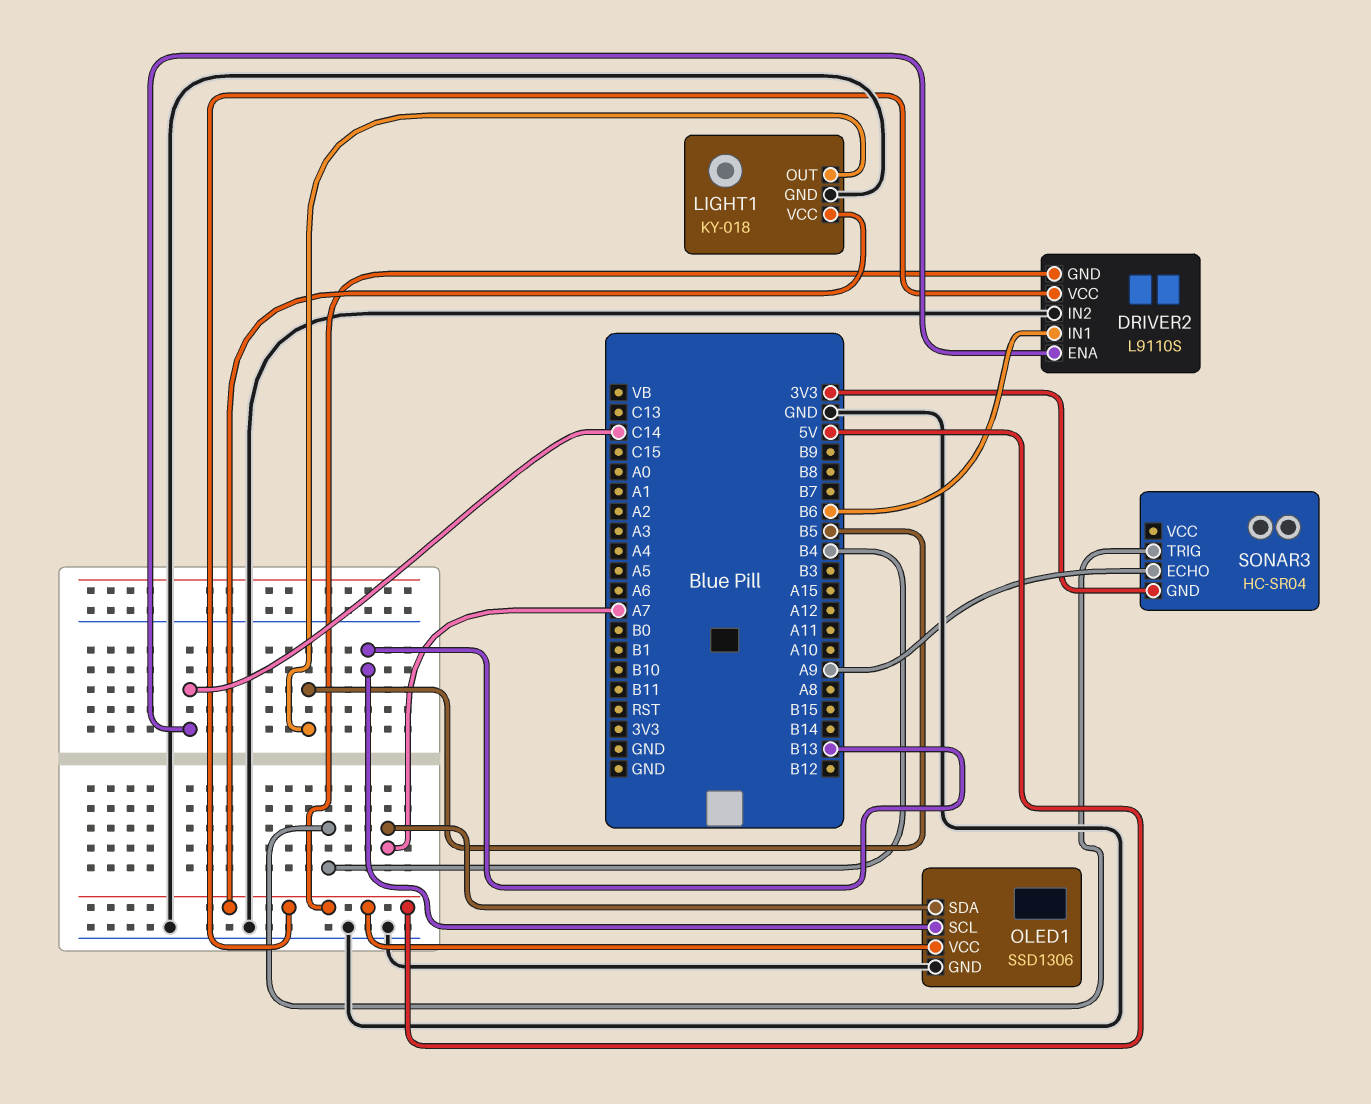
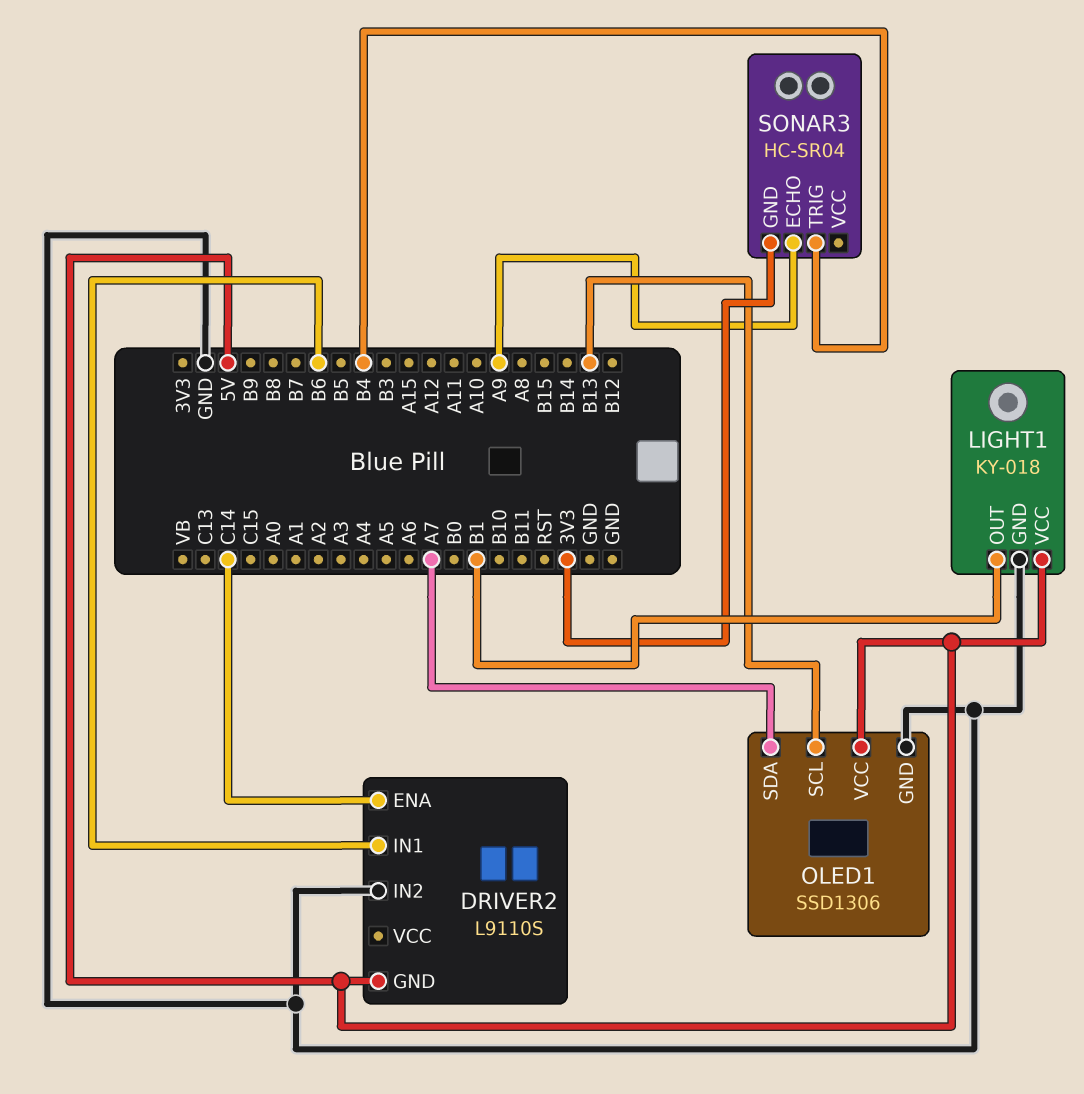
DRIVER2 pin VCC: 5V -> none
LIGHT1 pin OUT: B5 -> B1

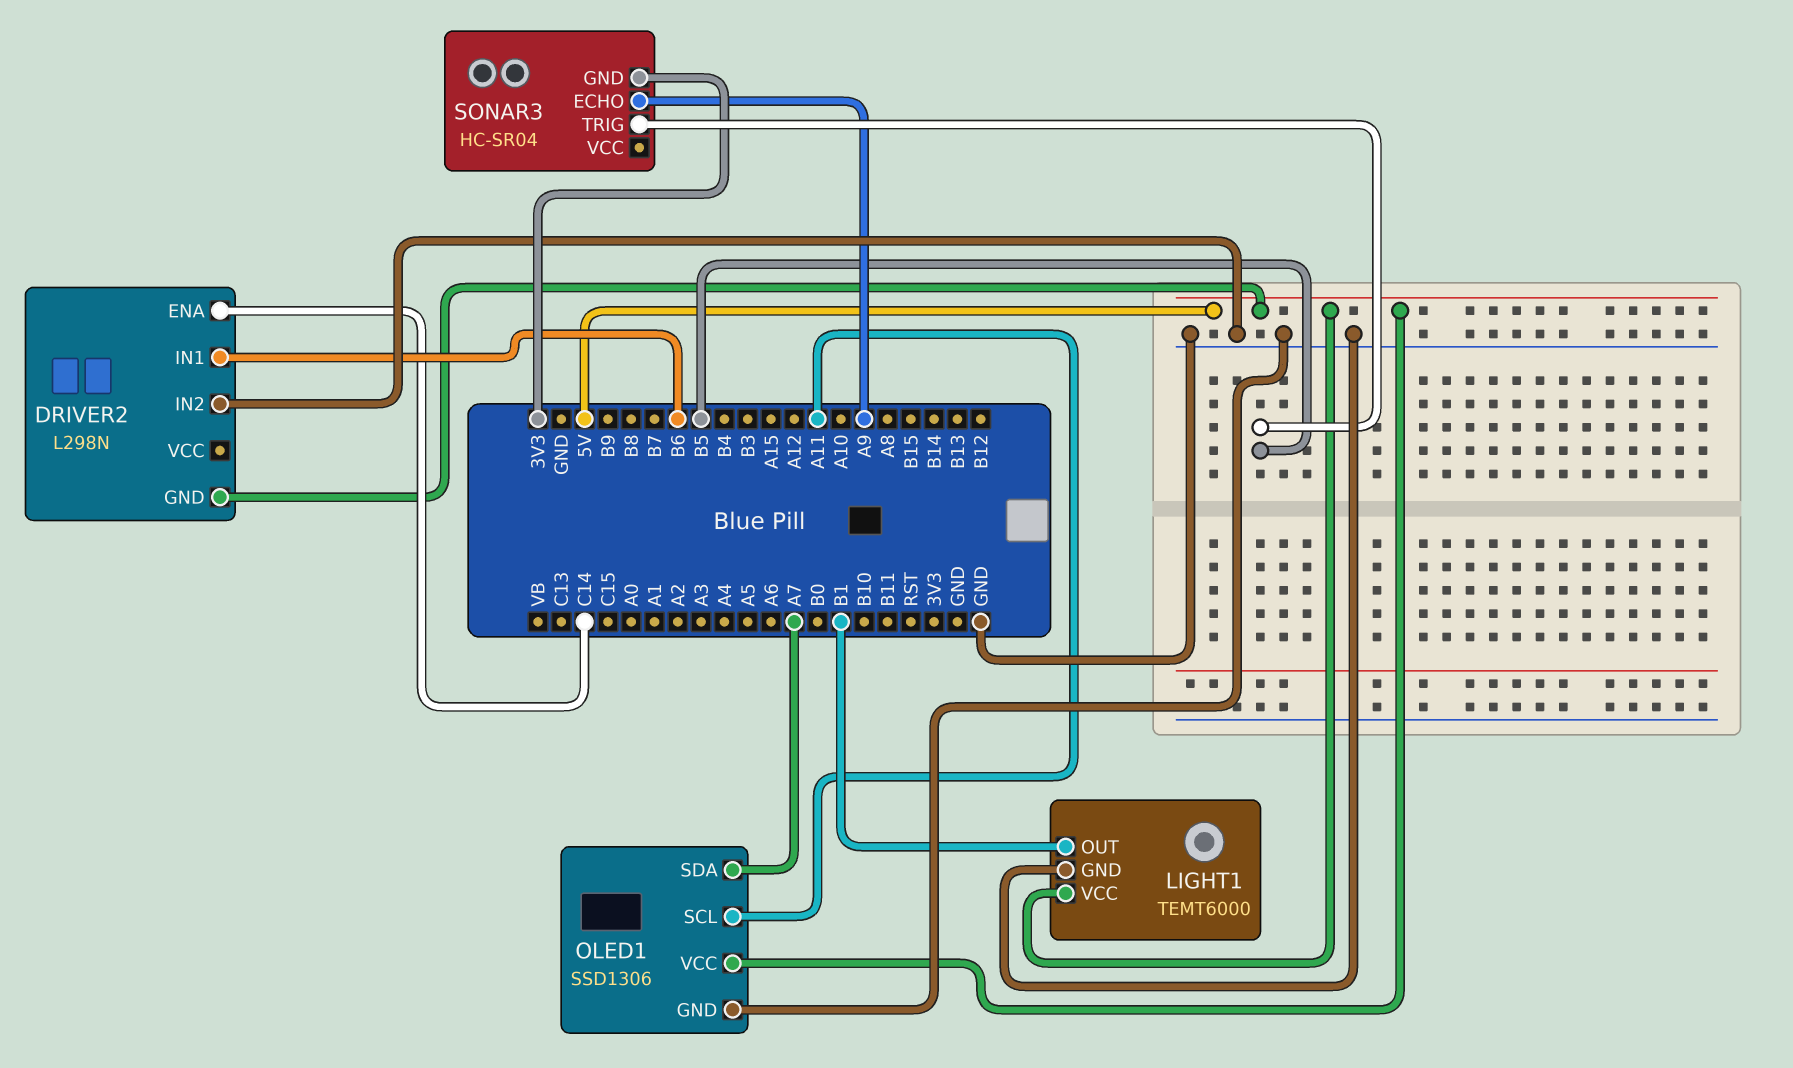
DRIVER2: L9110S -> L298N
LIGHT1: KY-018 -> TEMT6000
OLED1 pin SCL: B13 -> A11
SONAR3 pin TRIG: B4 -> B5

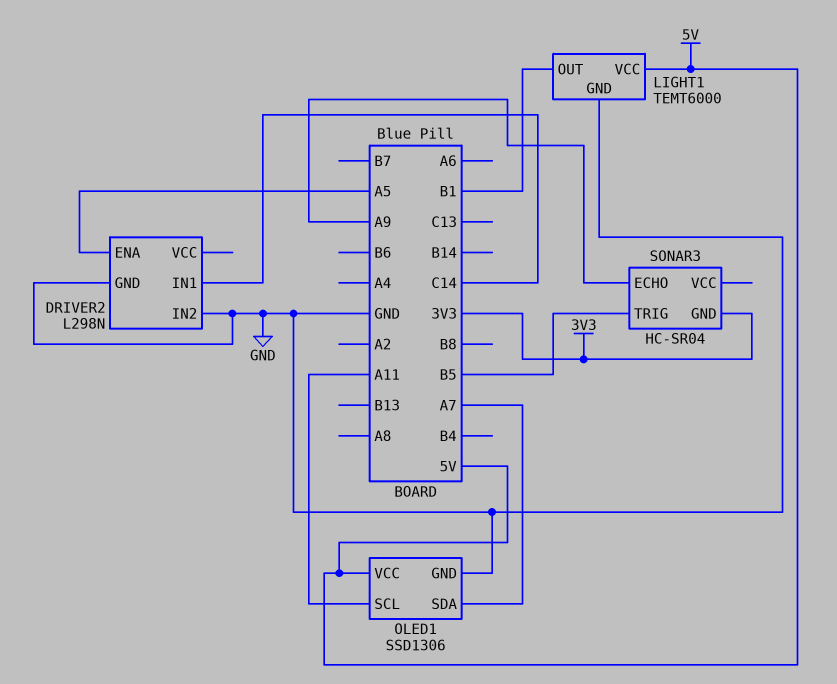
DRIVER2 pin ENA: C14 -> A5
DRIVER2 pin GND: 5V -> GND
DRIVER2 pin IN1: B6 -> C14

